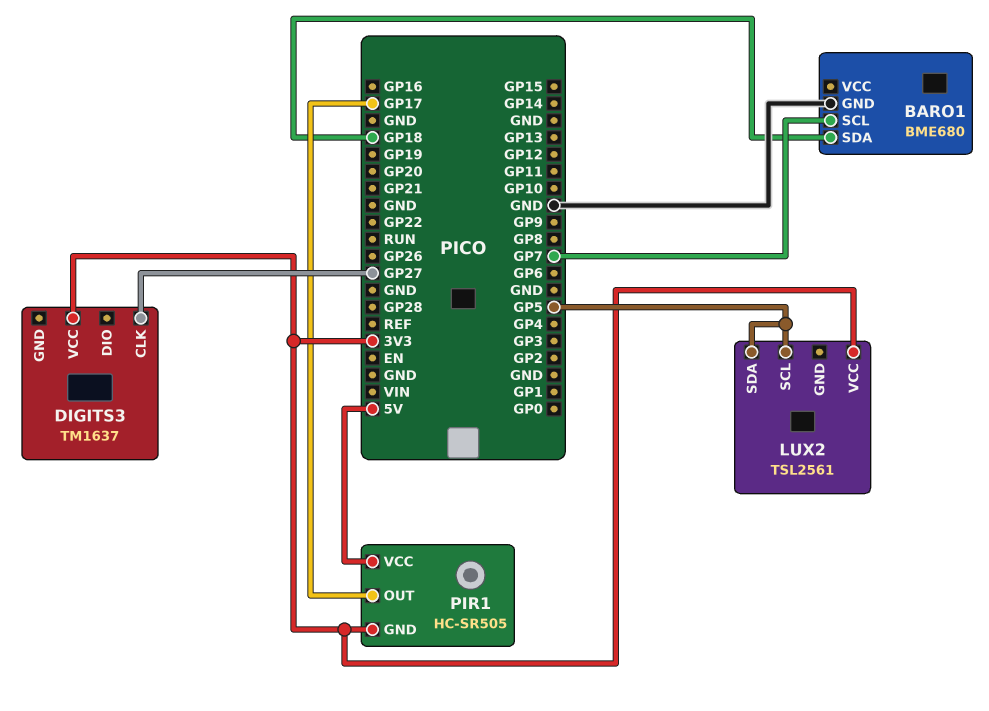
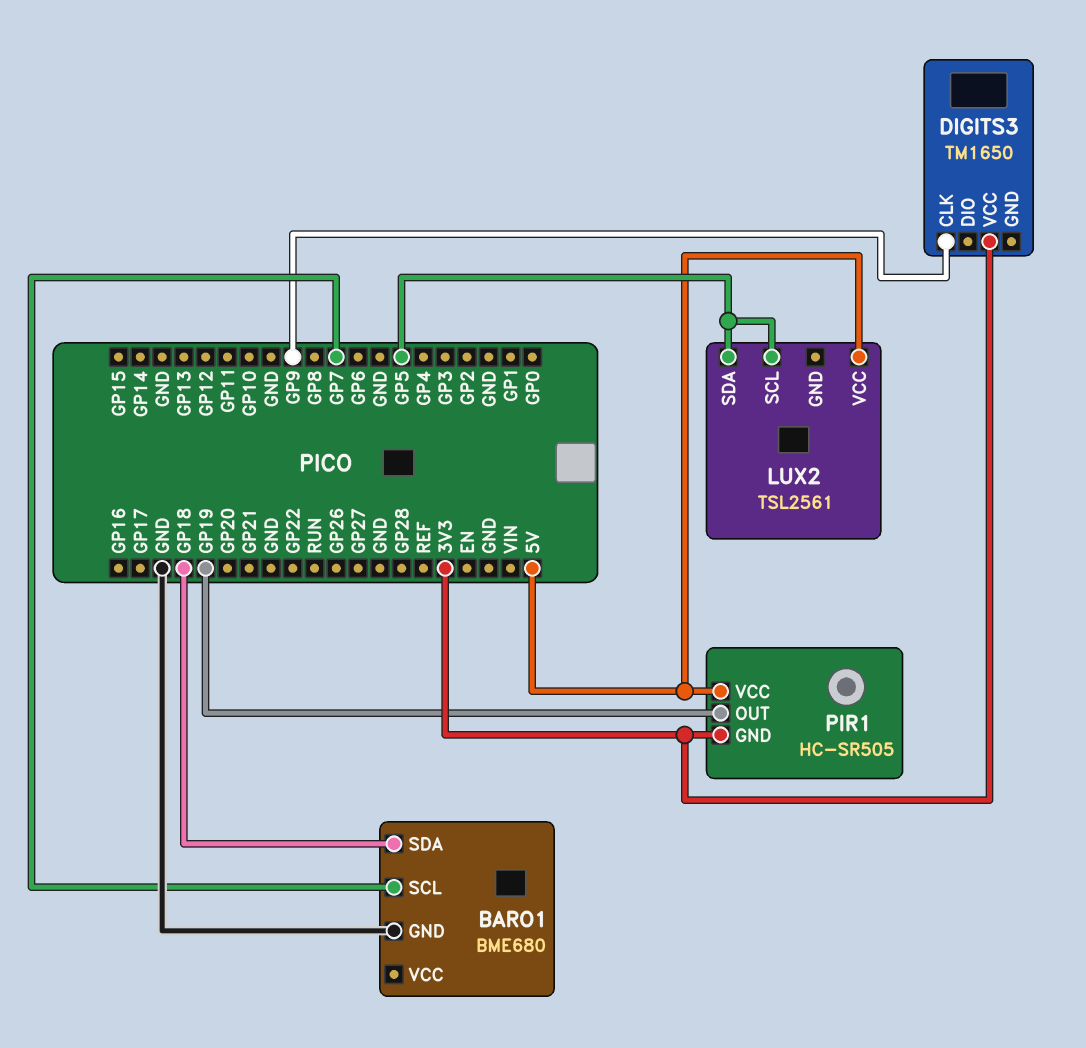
DIGITS3: TM1637 -> TM1650
DIGITS3 pin CLK: GP27 -> GP9
LUX2 pin VCC: 3V3 -> 5V
PIR1 pin OUT: GP17 -> GP19

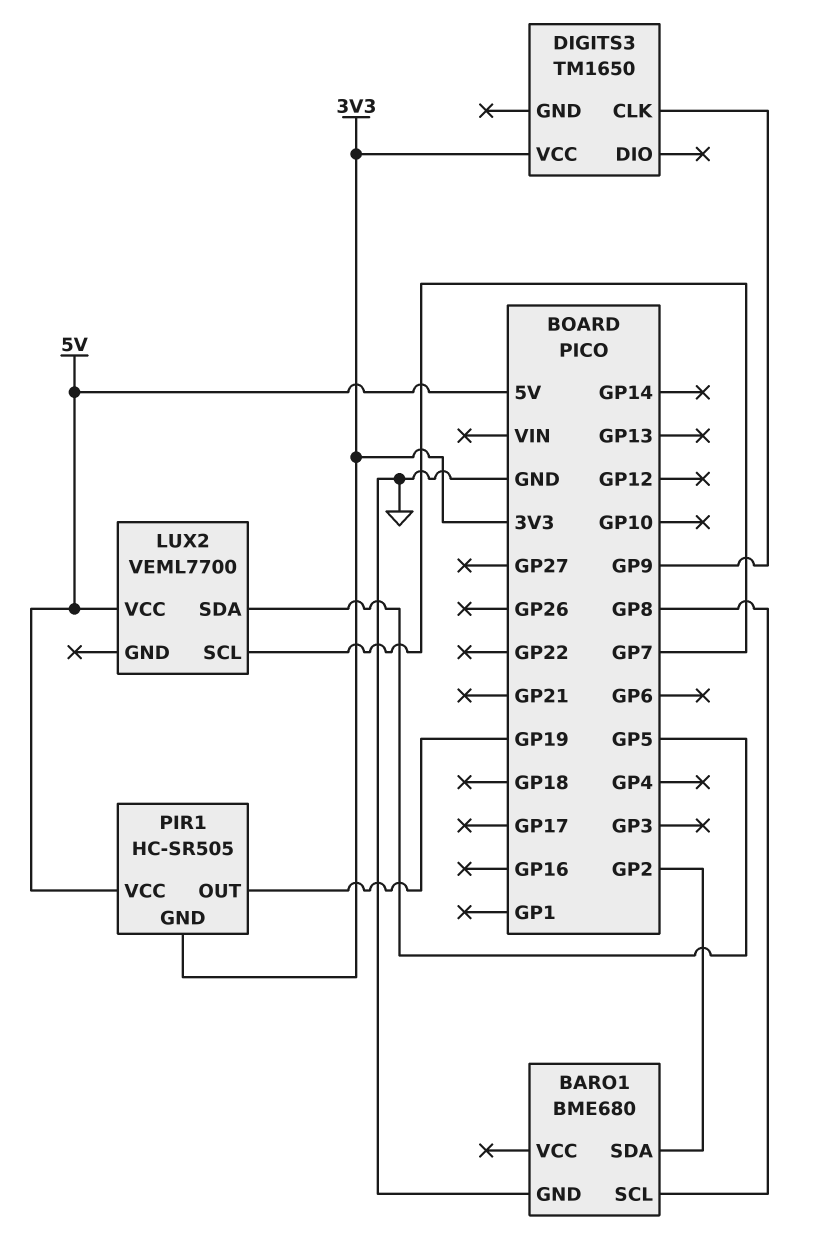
BARO1 pin SCL: GP7 -> GP8
BARO1 pin SDA: GP18 -> GP2
LUX2: TSL2561 -> VEML7700
LUX2 pin SCL: GP5 -> GP7

